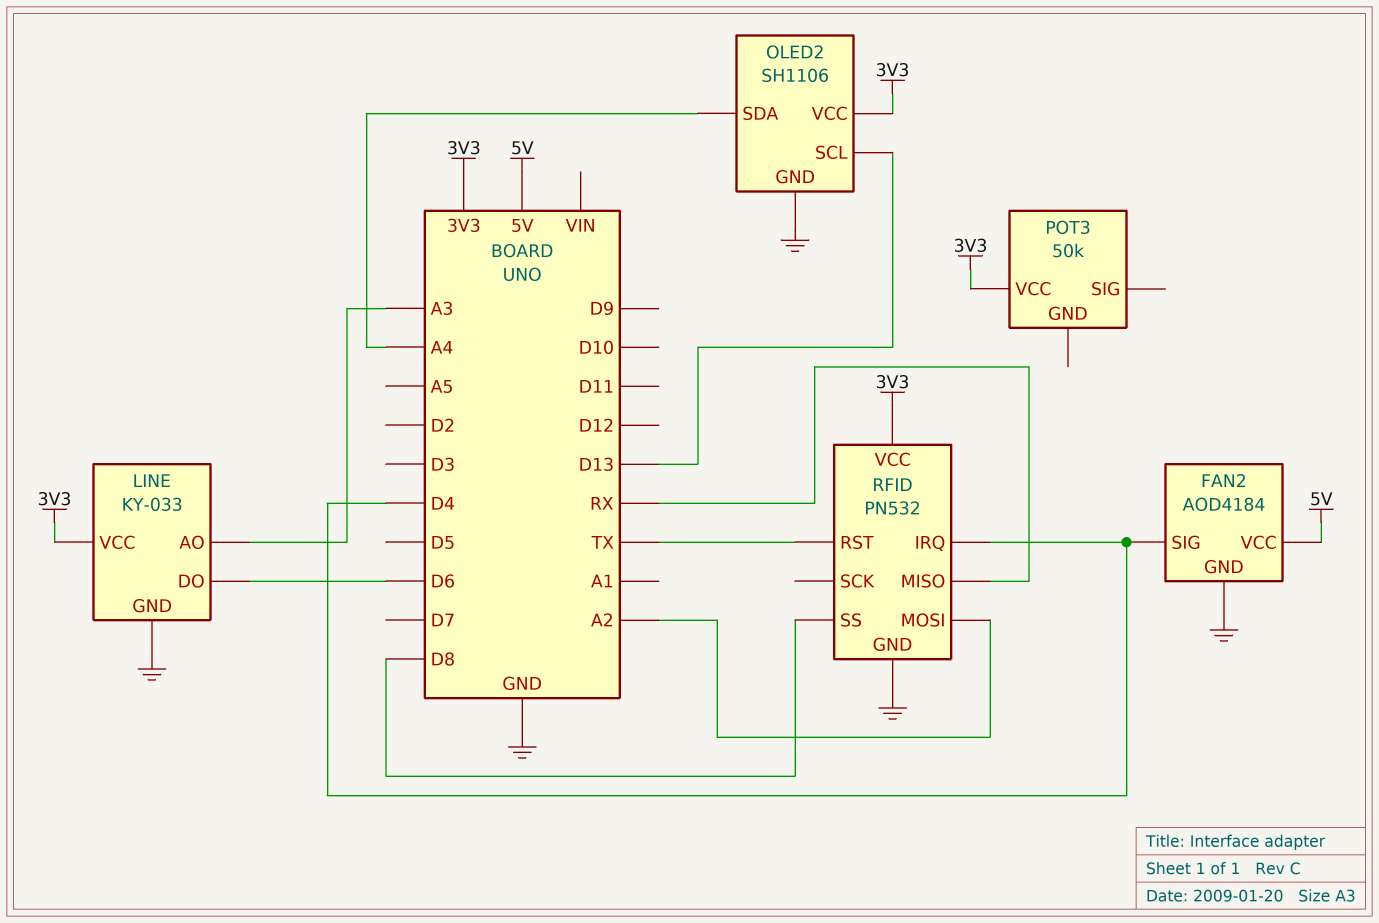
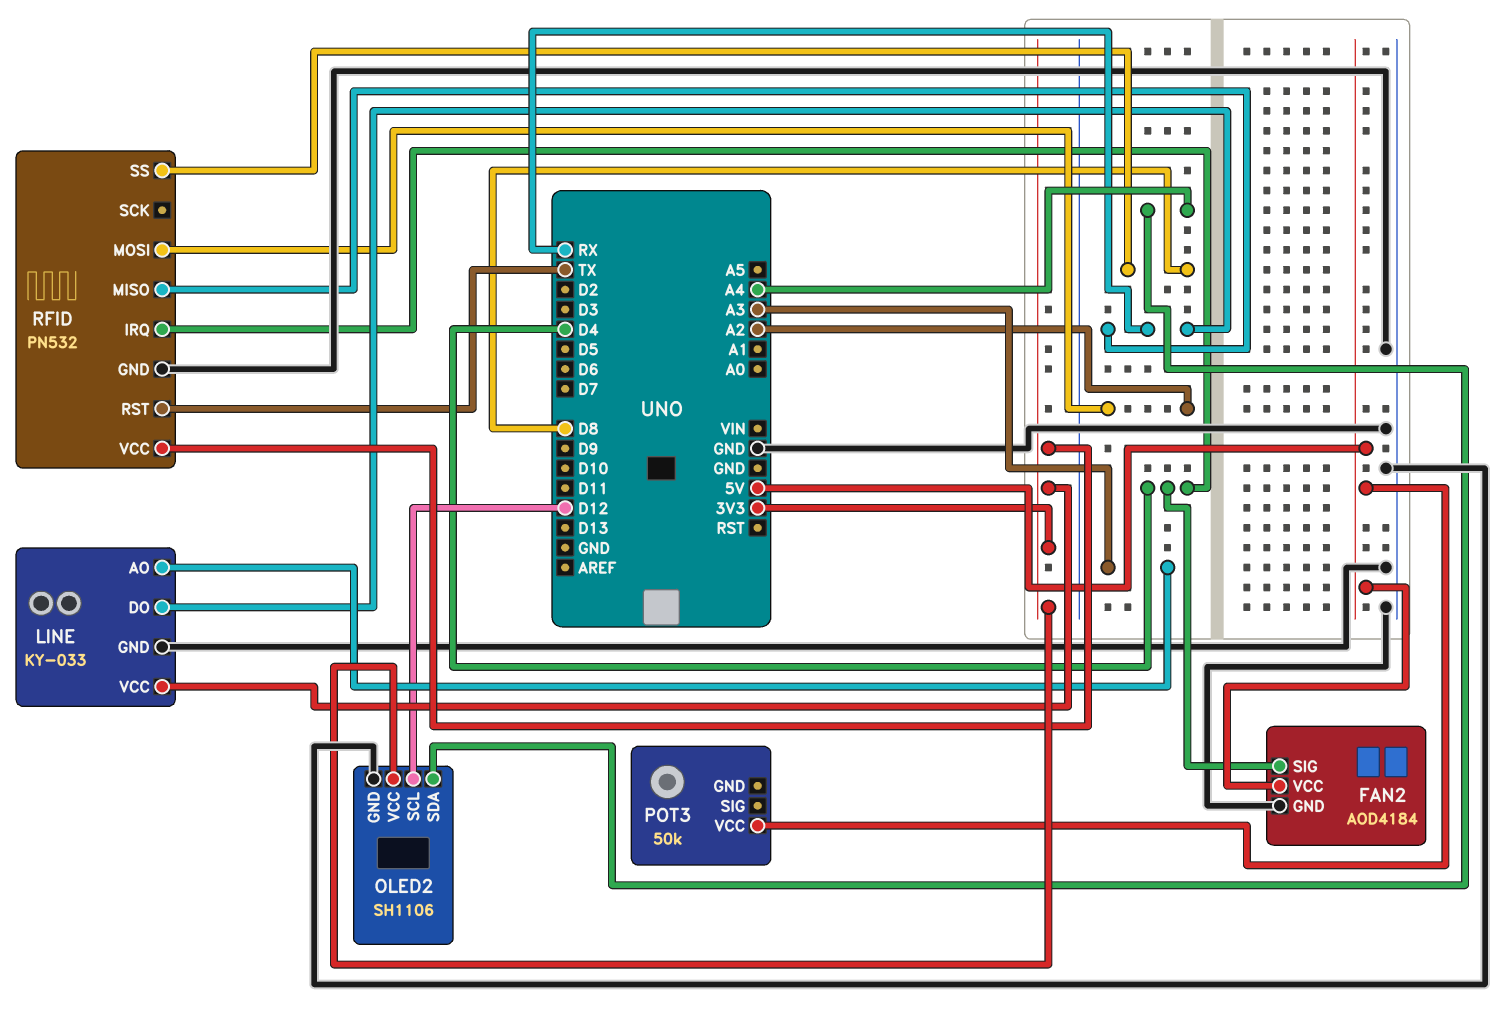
LINE pin DO: D6 -> RX
OLED2 pin SCL: D13 -> D12
POT3 pin VCC: 3V3 -> 5V

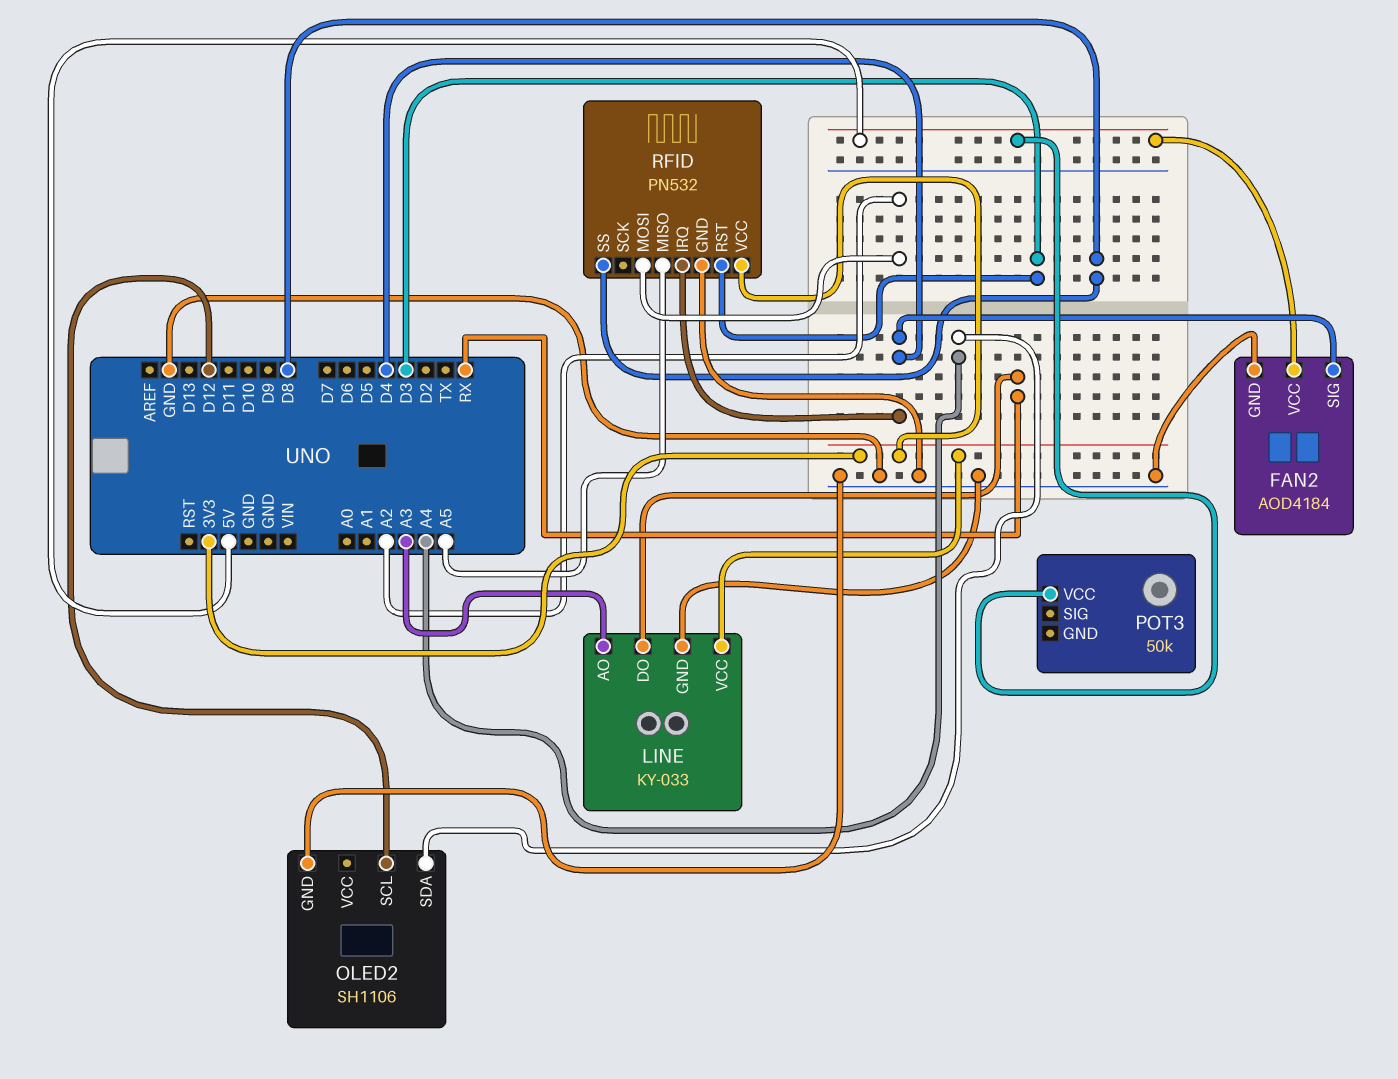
OLED2 pin VCC: 3V3 -> none
RFID pin MISO: RX -> A5
RFID pin RST: TX -> D3

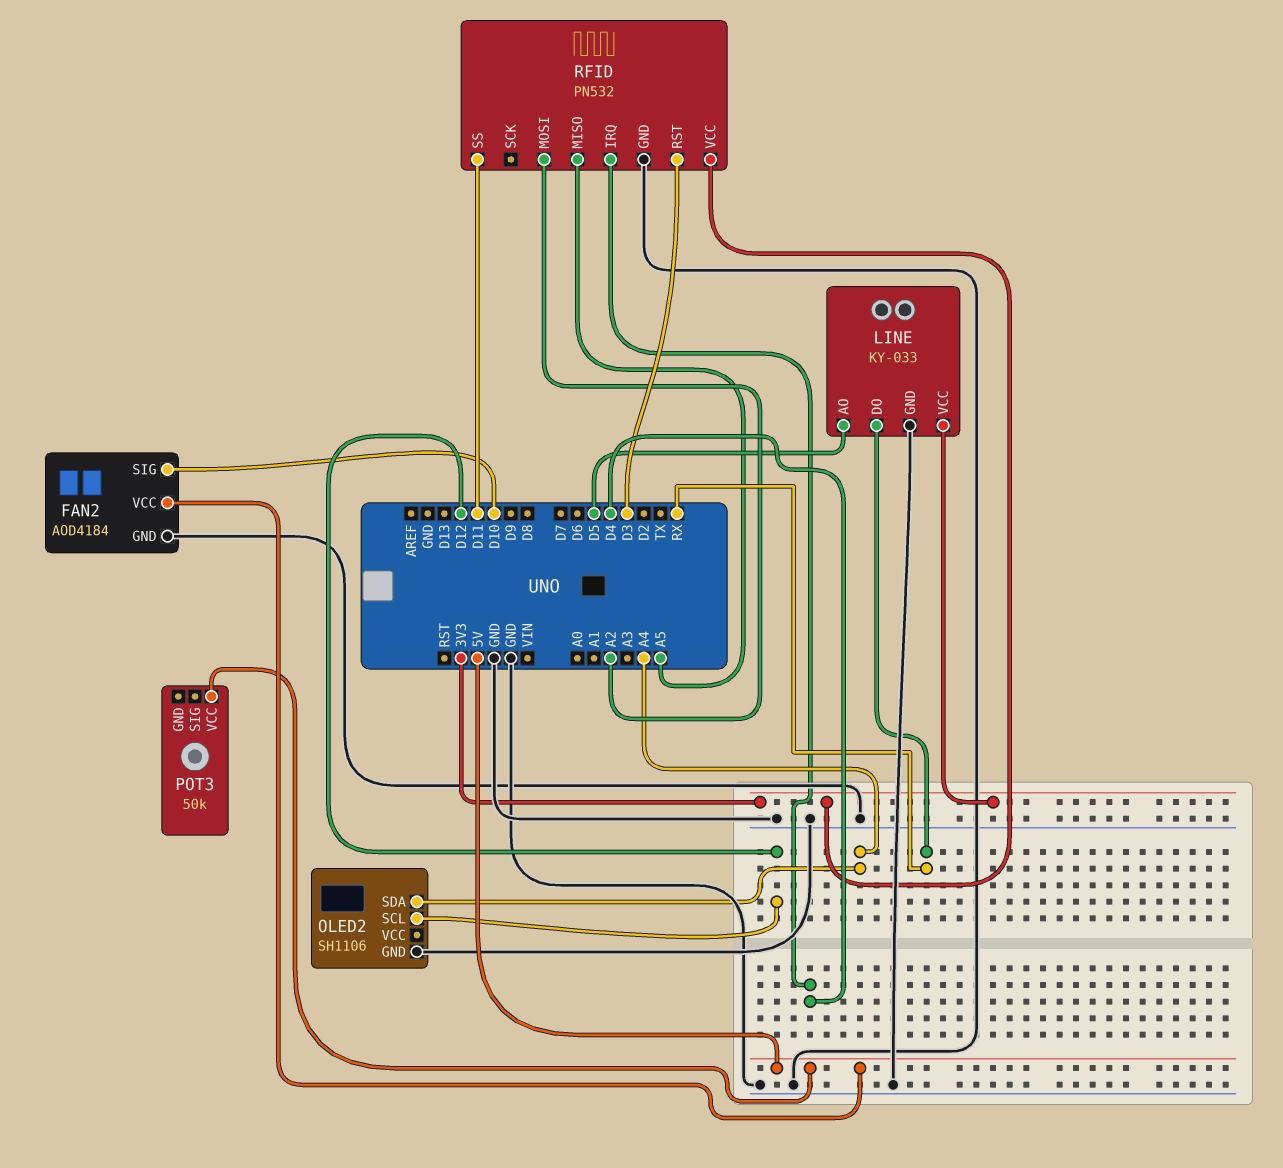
FAN2 pin SIG: D4 -> D10
LINE pin AO: A3 -> D5
RFID pin SS: D8 -> D11

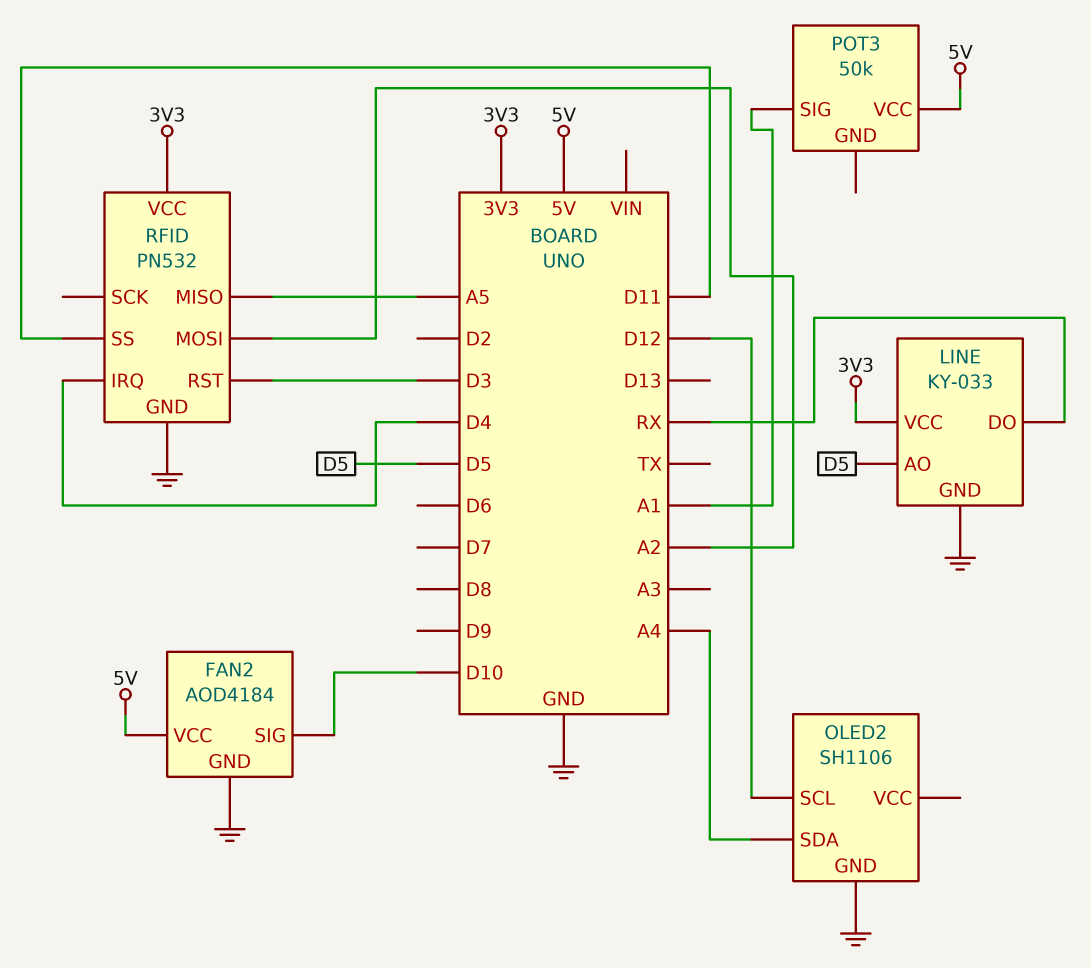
POT3 pin SIG: none -> A1

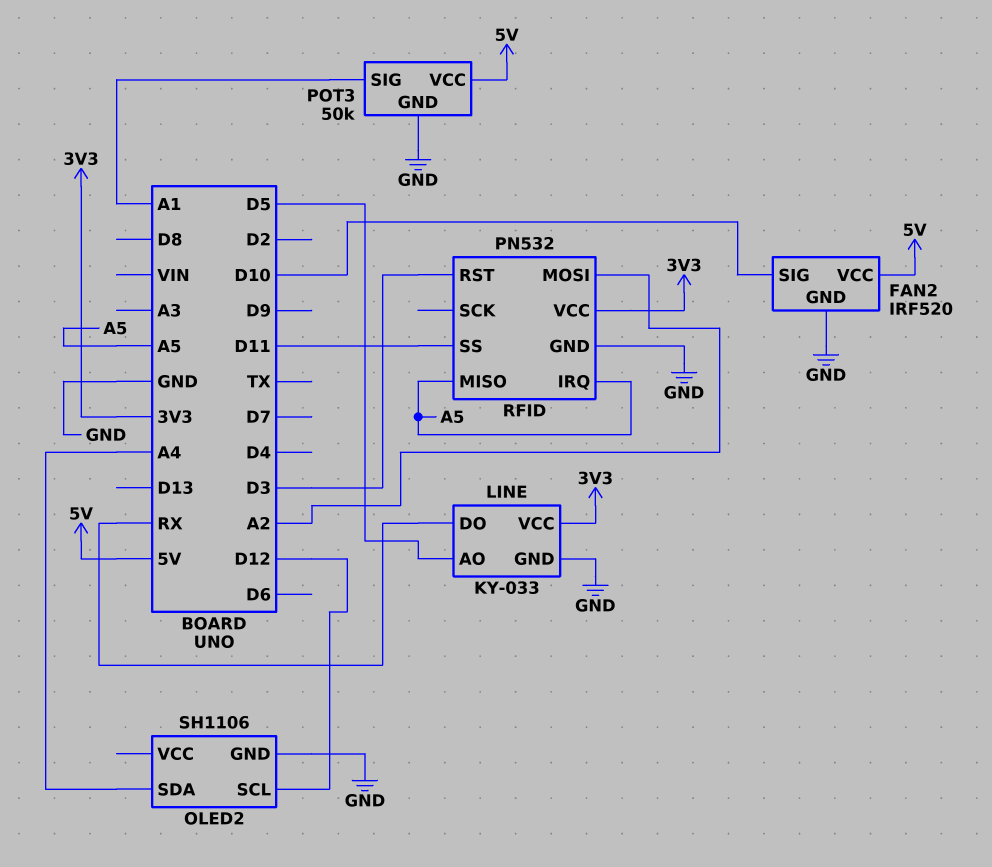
FAN2: AOD4184 -> IRF520
POT3 pin GND: none -> GND
RFID pin IRQ: D4 -> A5

